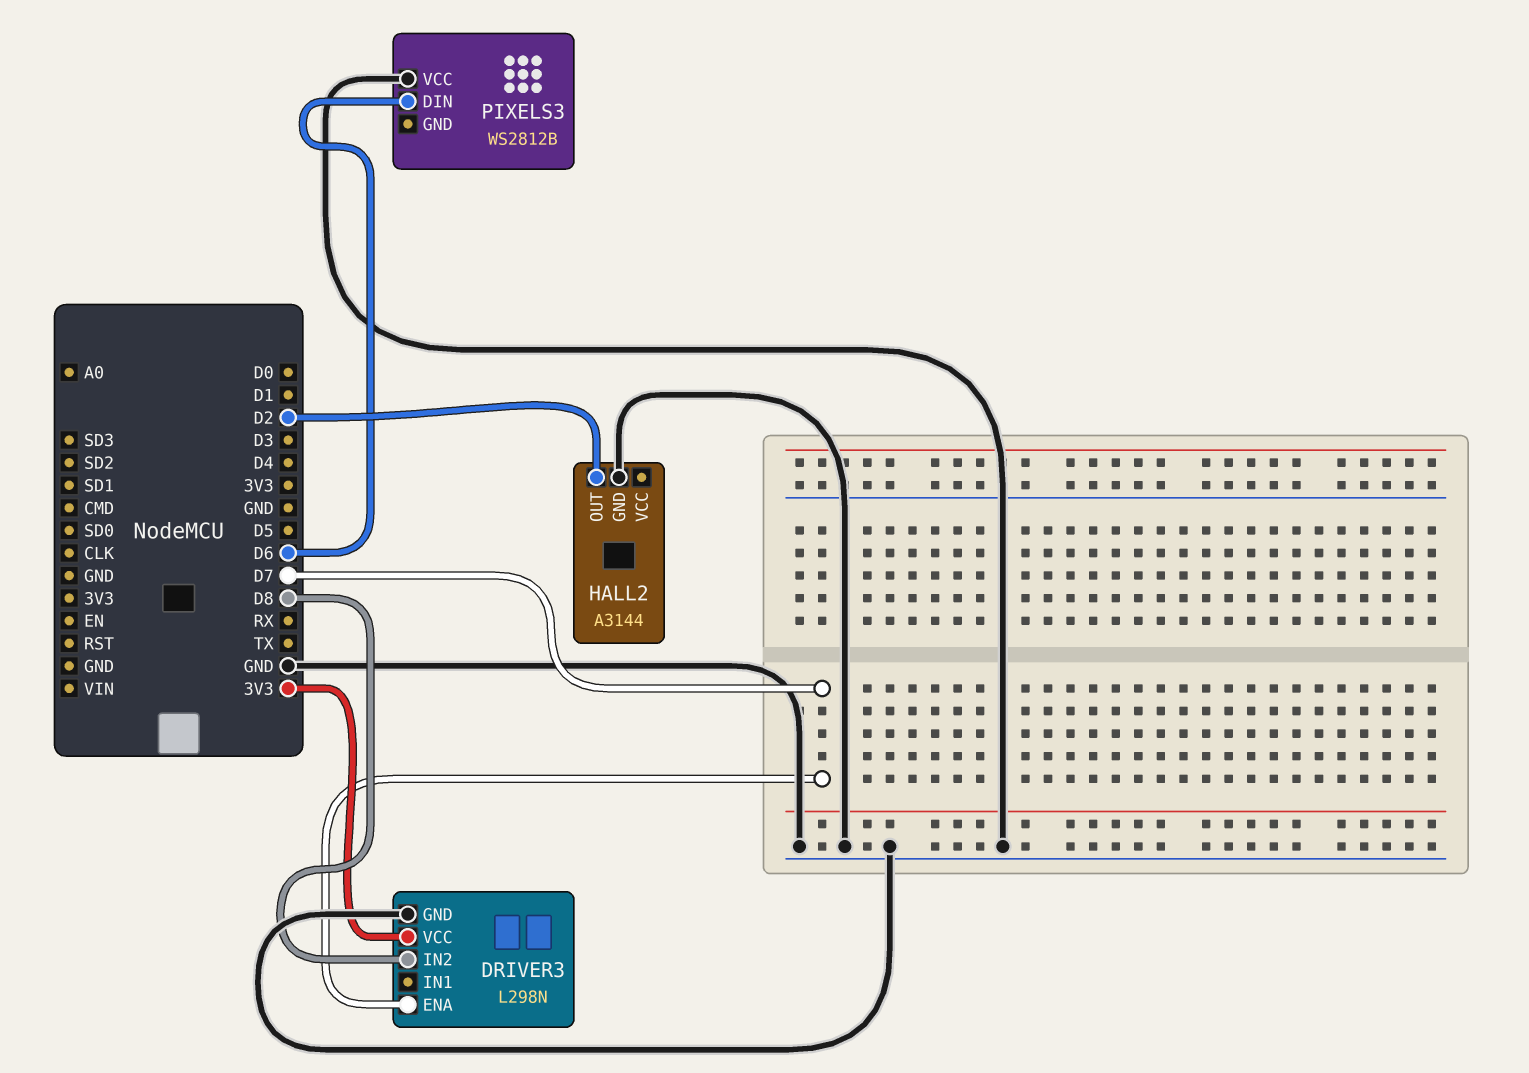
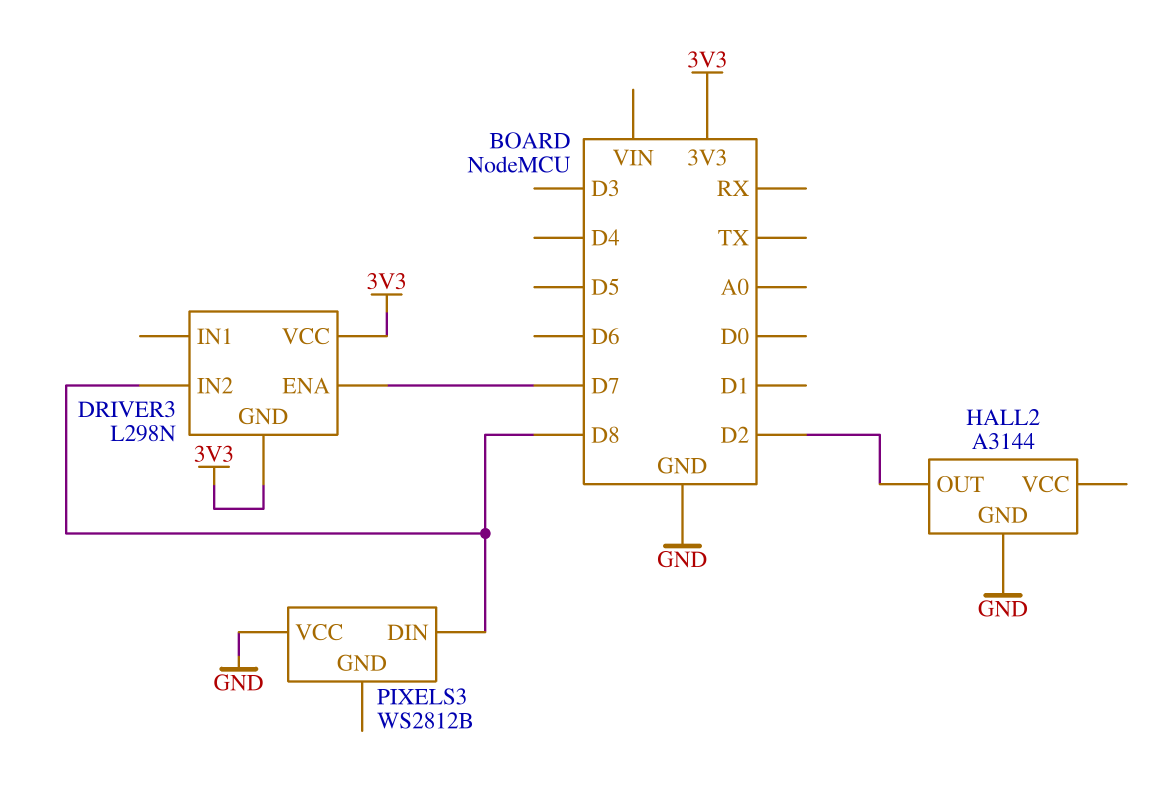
DRIVER3 pin GND: GND -> 3V3
PIXELS3 pin DIN: D6 -> D8

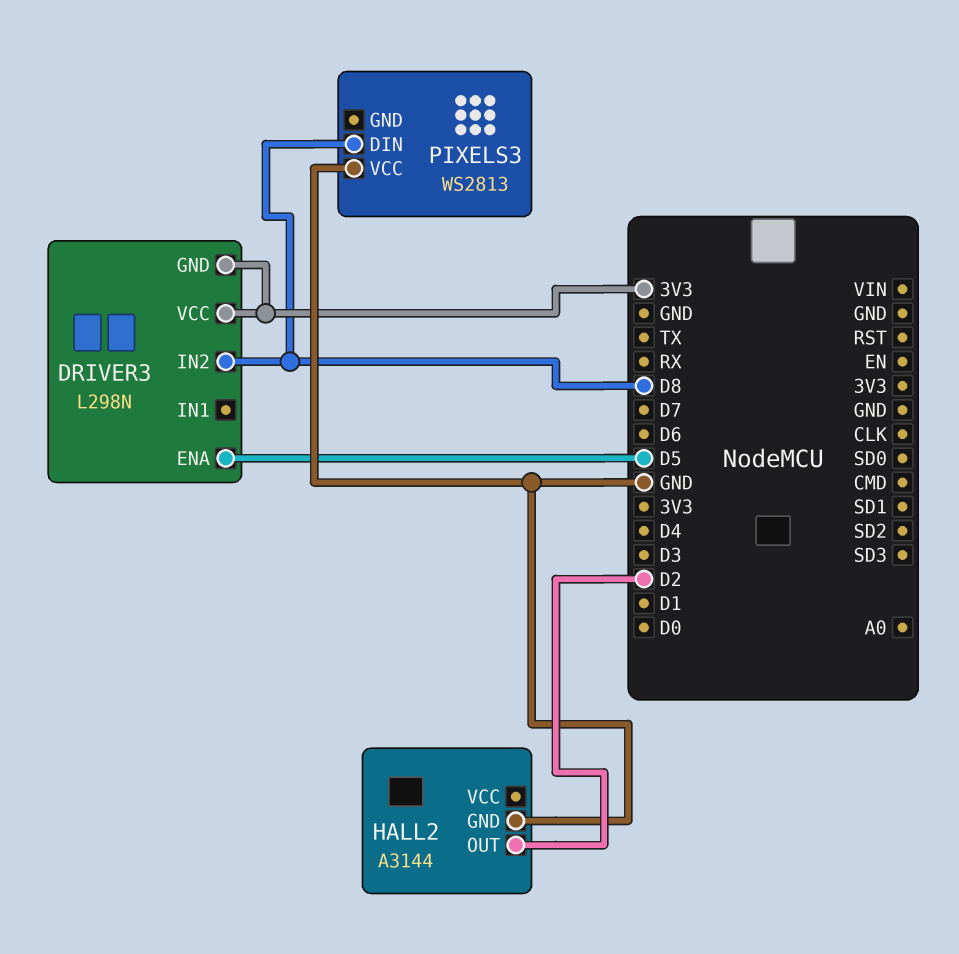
DRIVER3 pin ENA: D7 -> D5
PIXELS3: WS2812B -> WS2813

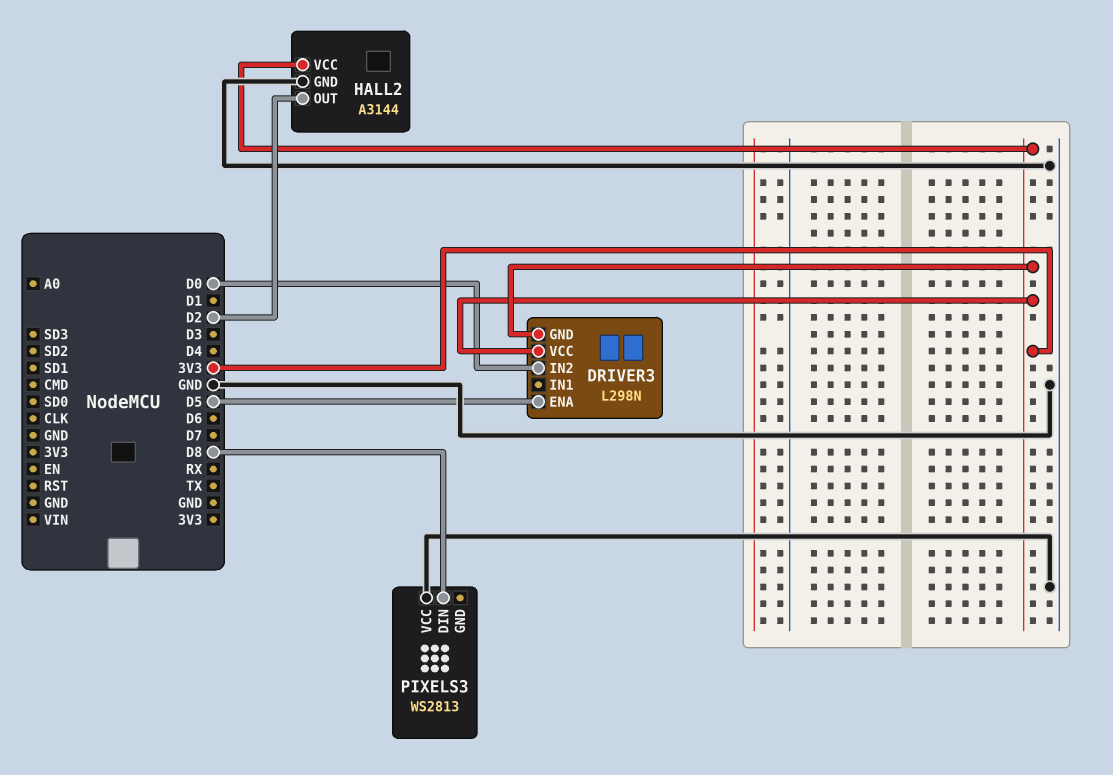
DRIVER3 pin IN2: D8 -> D0
HALL2 pin VCC: none -> 3V3

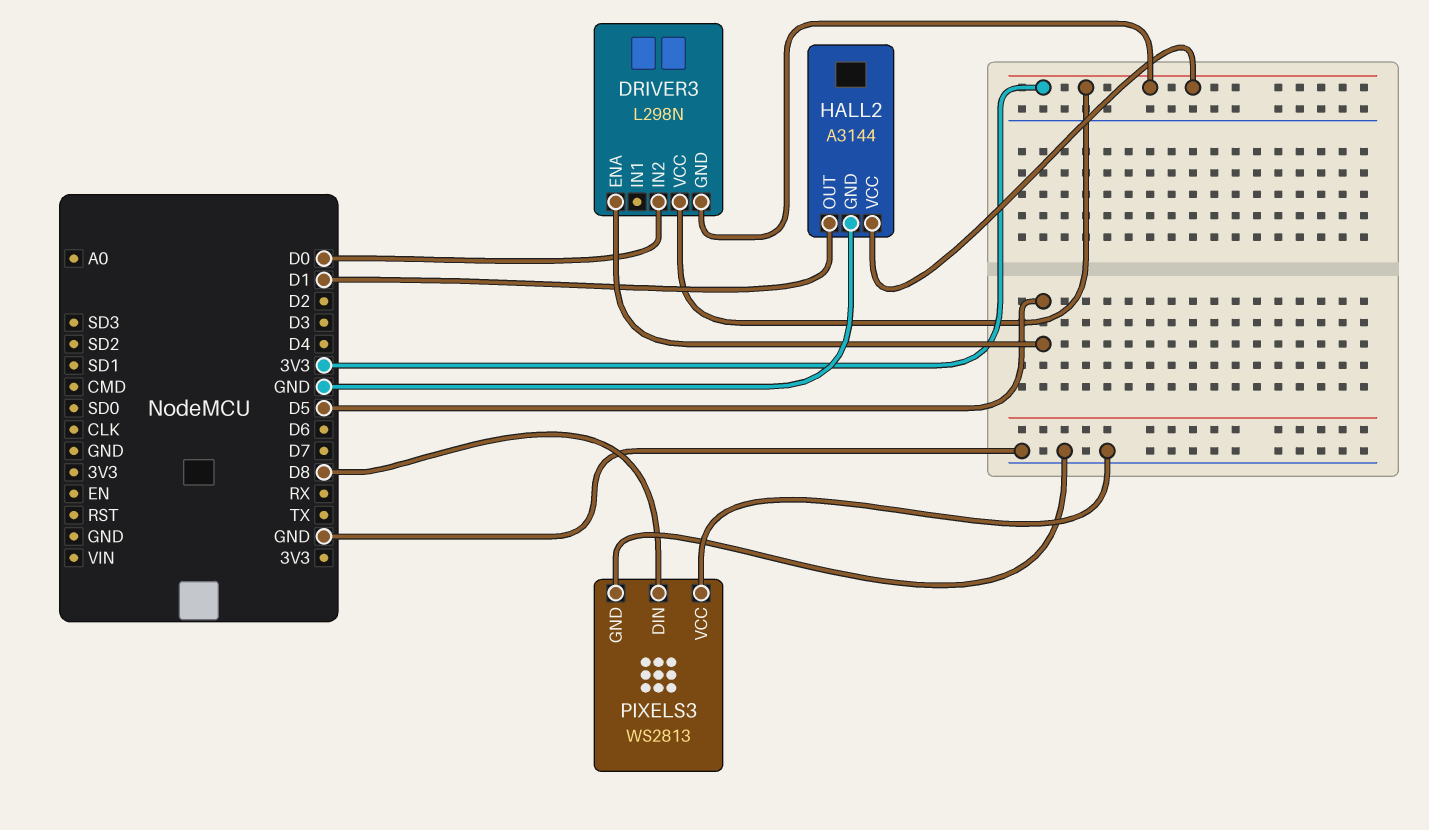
HALL2 pin OUT: D2 -> D1
PIXELS3 pin GND: none -> GND

